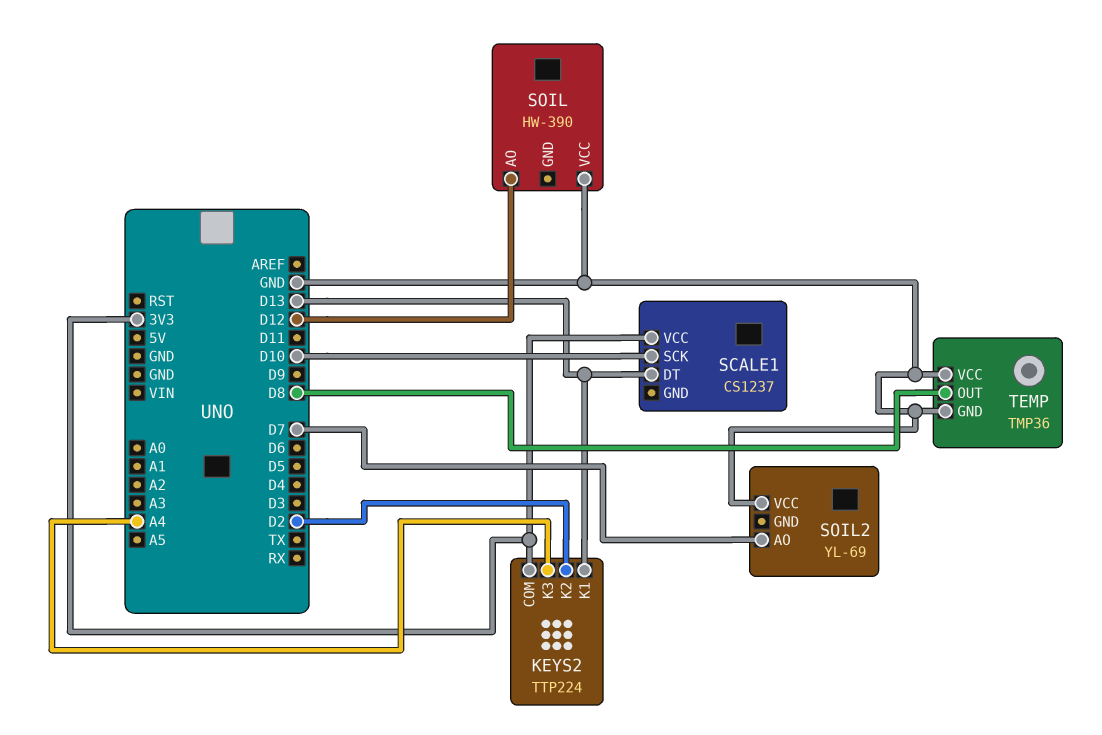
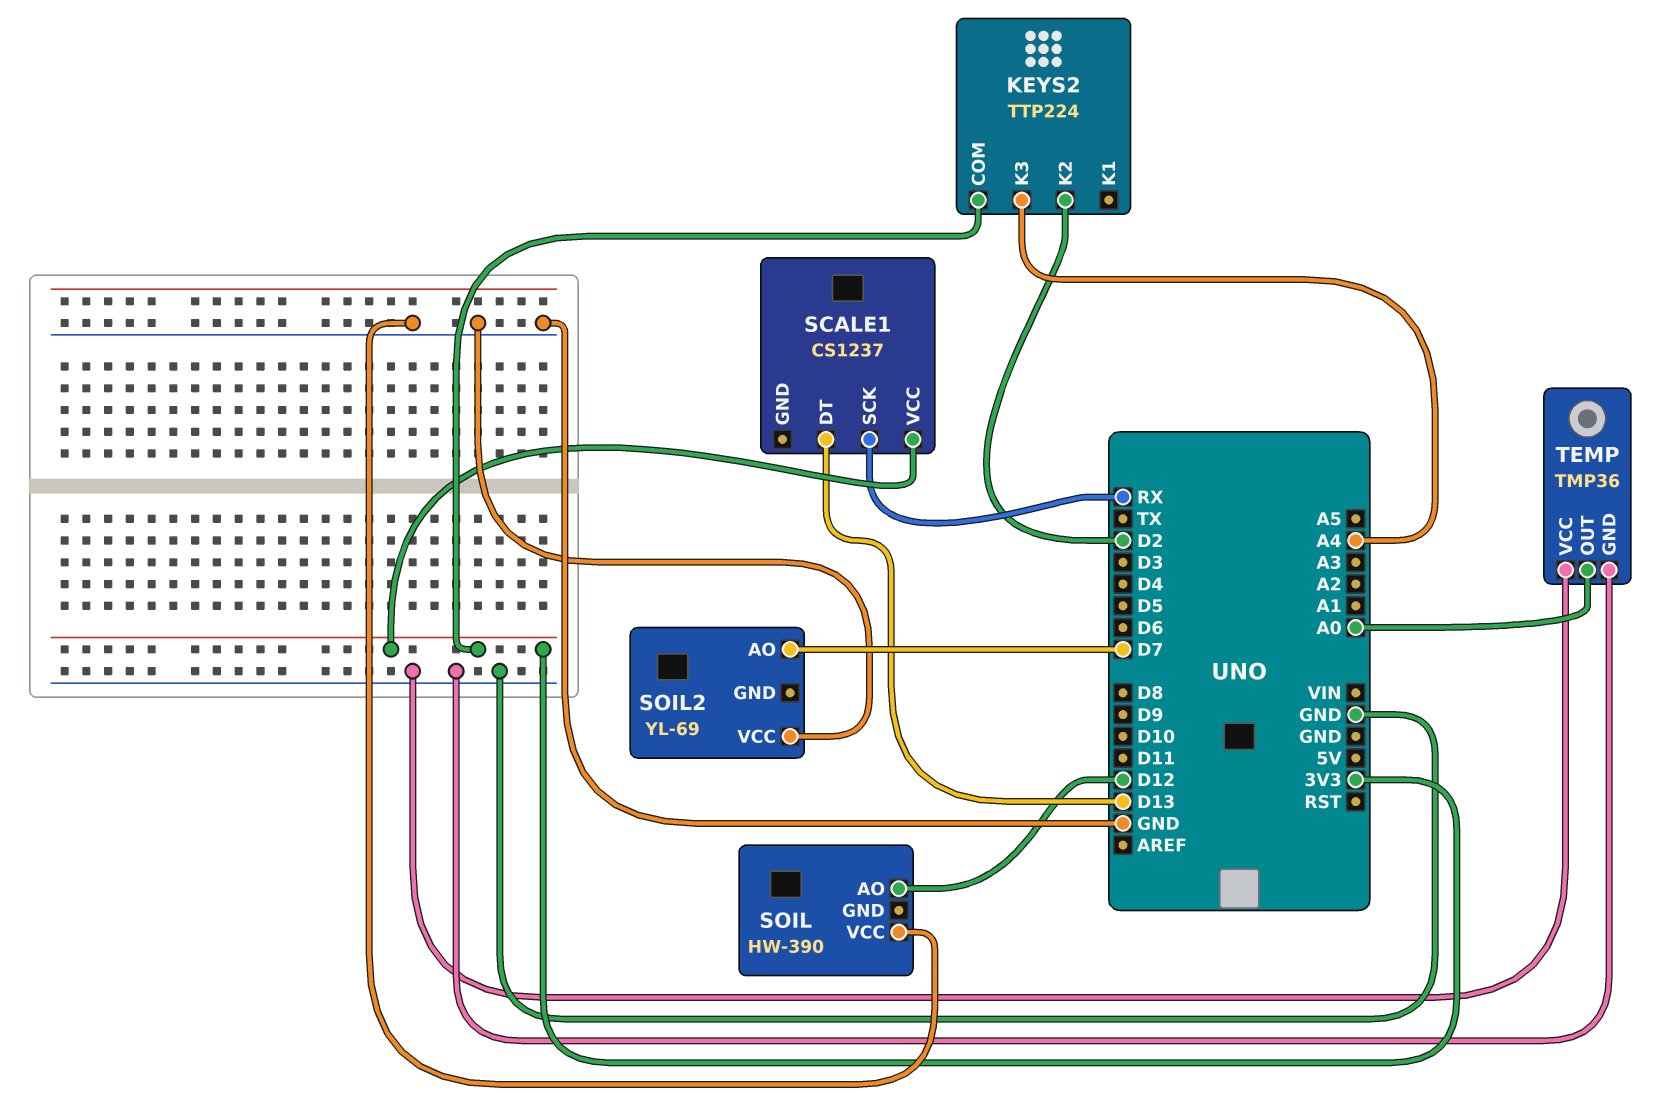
KEYS2 pin K1: D13 -> none
SCALE1 pin SCK: D10 -> RX
TEMP pin OUT: D8 -> A0

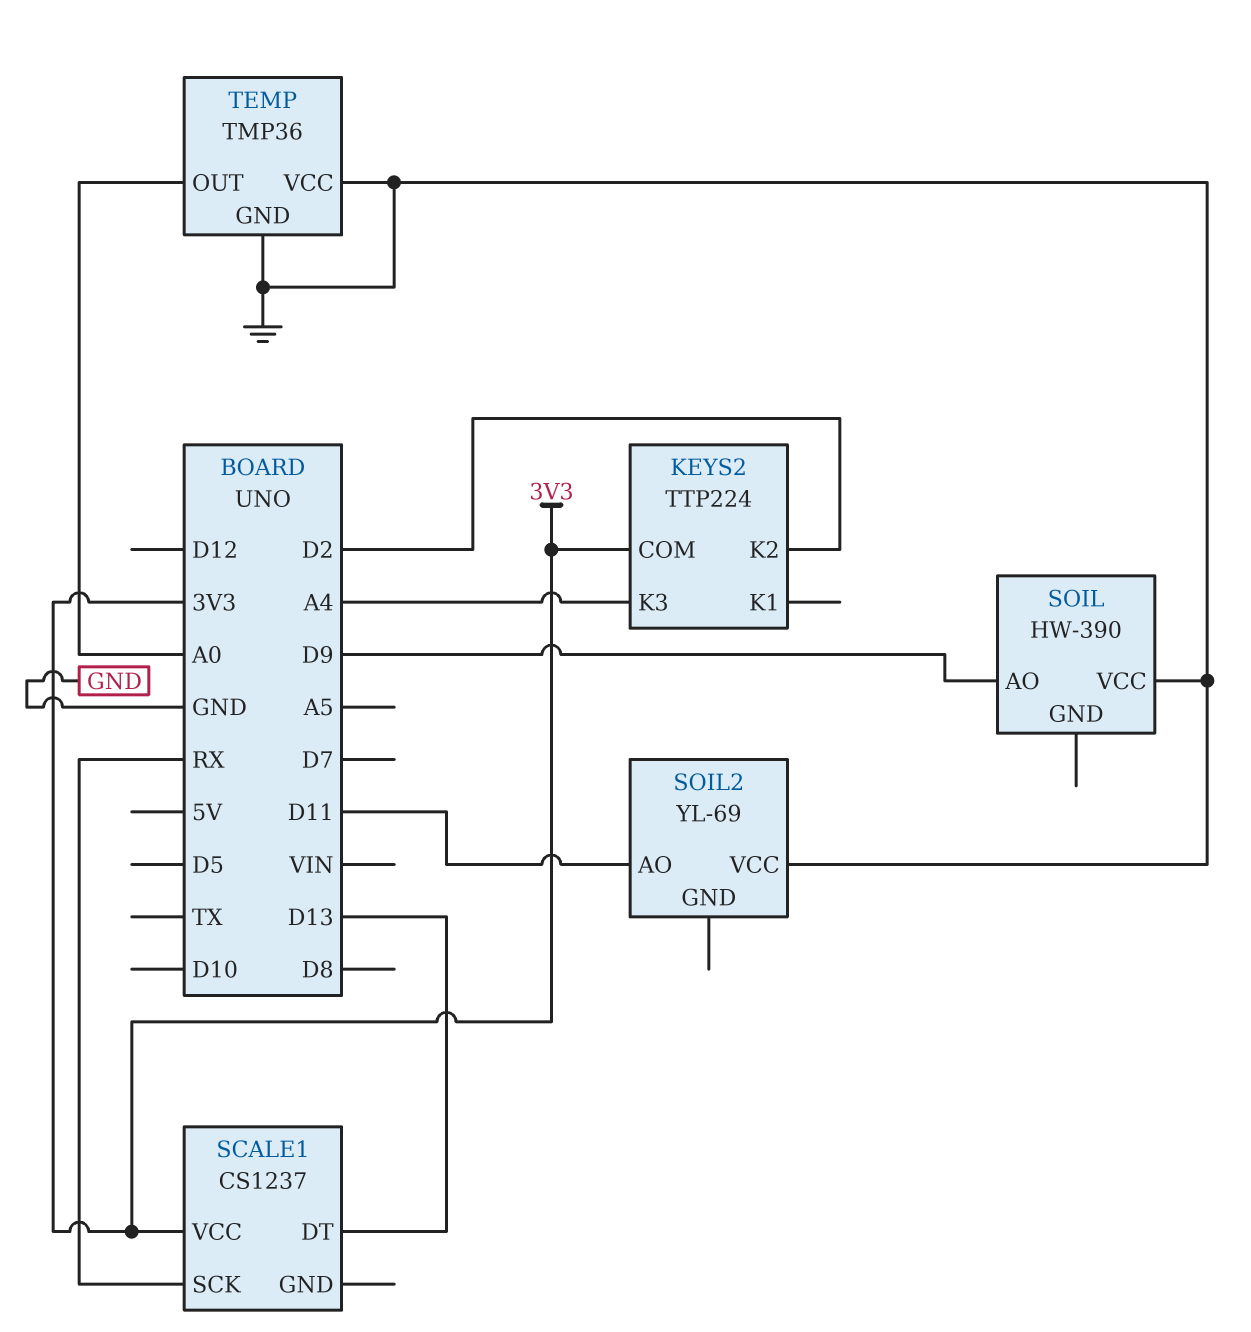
SOIL pin AO: D12 -> D9
SOIL2 pin AO: D7 -> D11

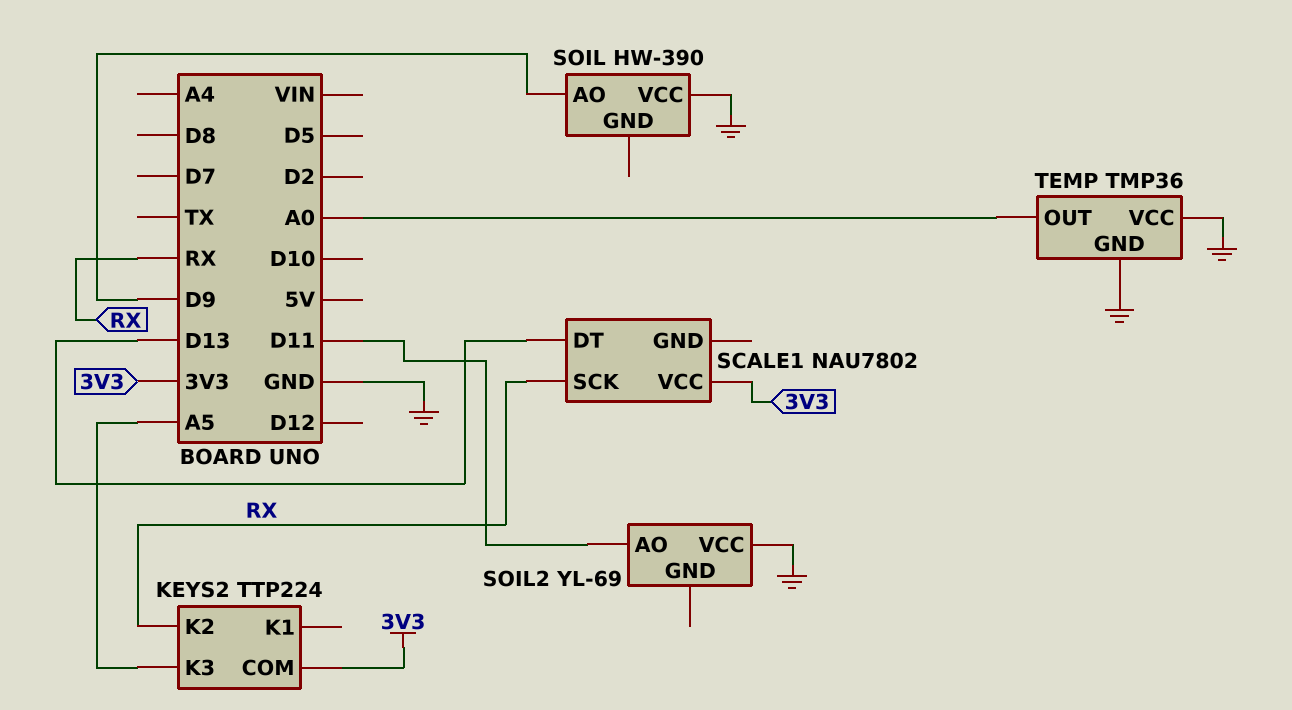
KEYS2 pin K2: D2 -> RX
KEYS2 pin K3: A4 -> A5
SCALE1: CS1237 -> NAU7802

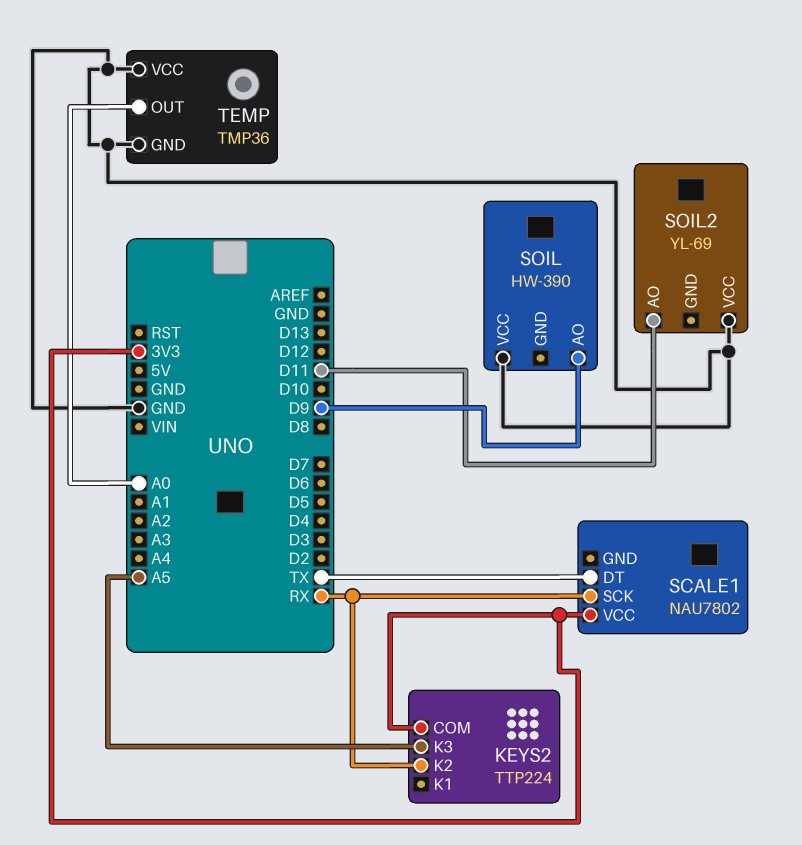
SCALE1 pin DT: D13 -> TX

